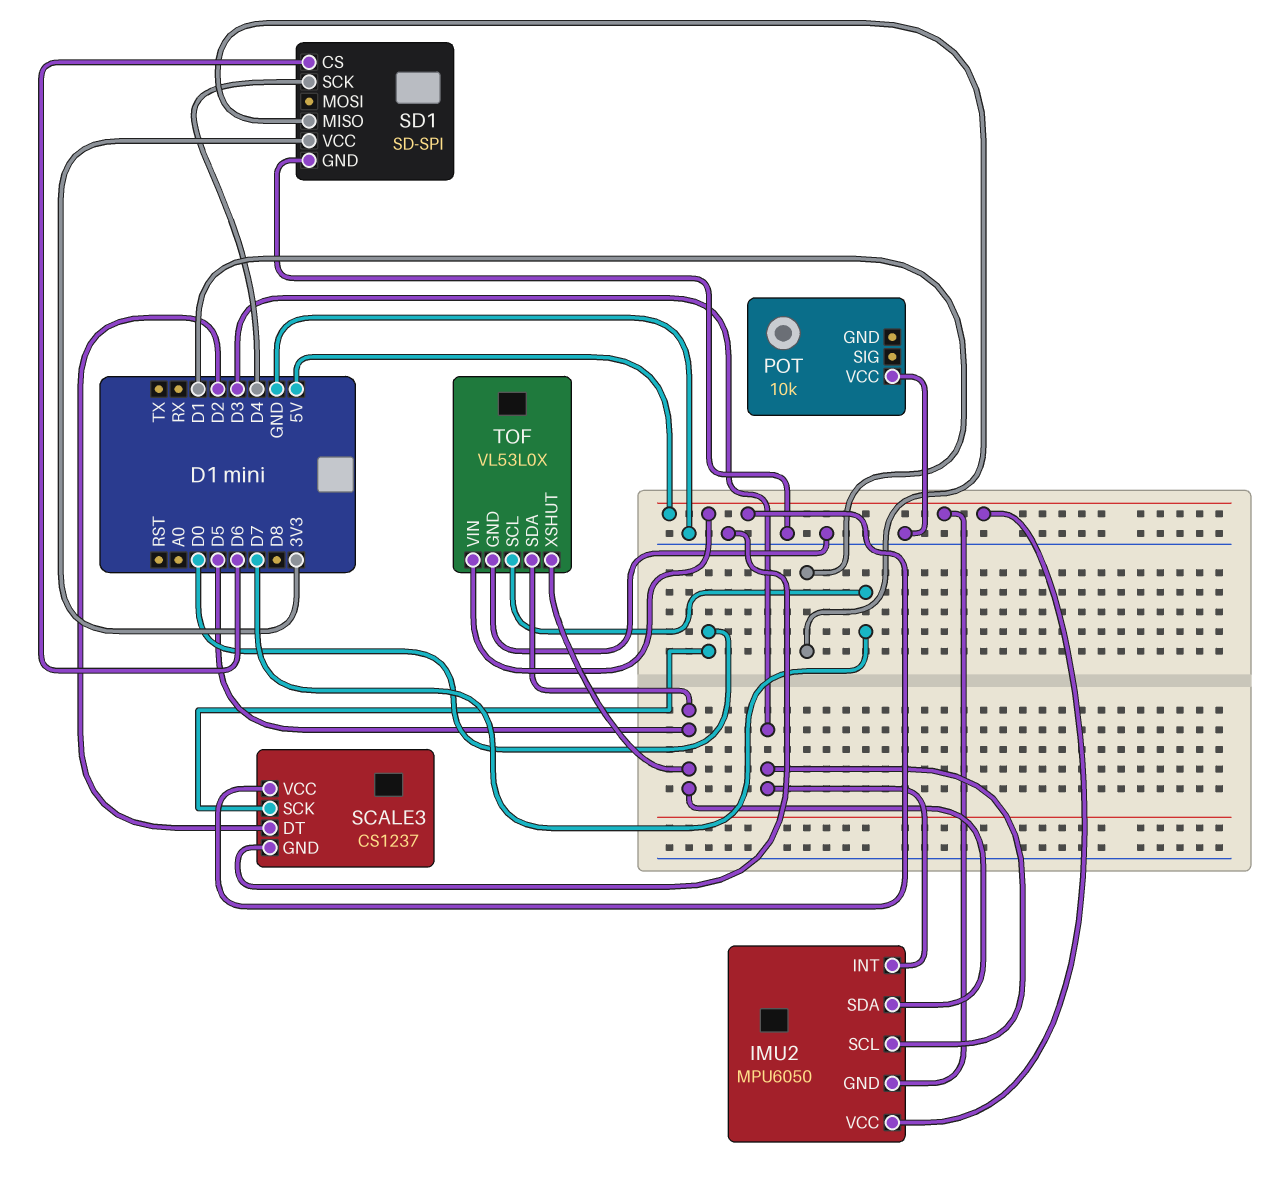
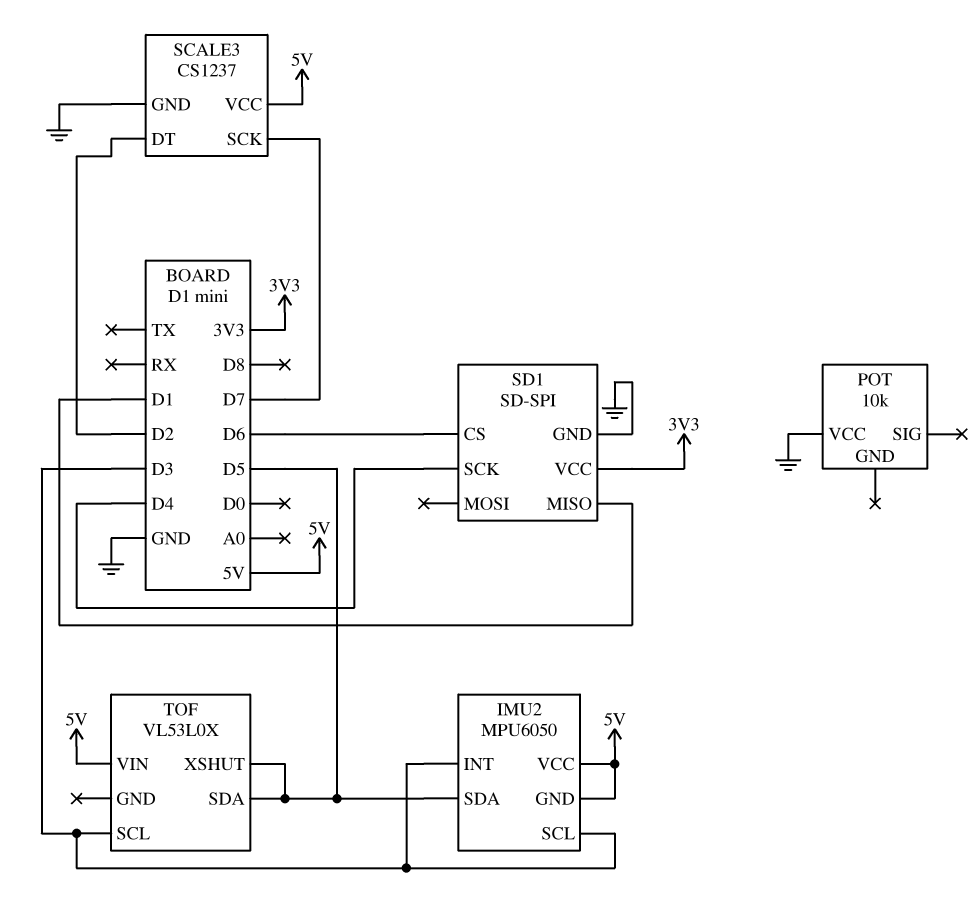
SCALE3 pin SCK: D0 -> D7
TOF pin GND: GND -> none
TOF pin SCL: D7 -> D3

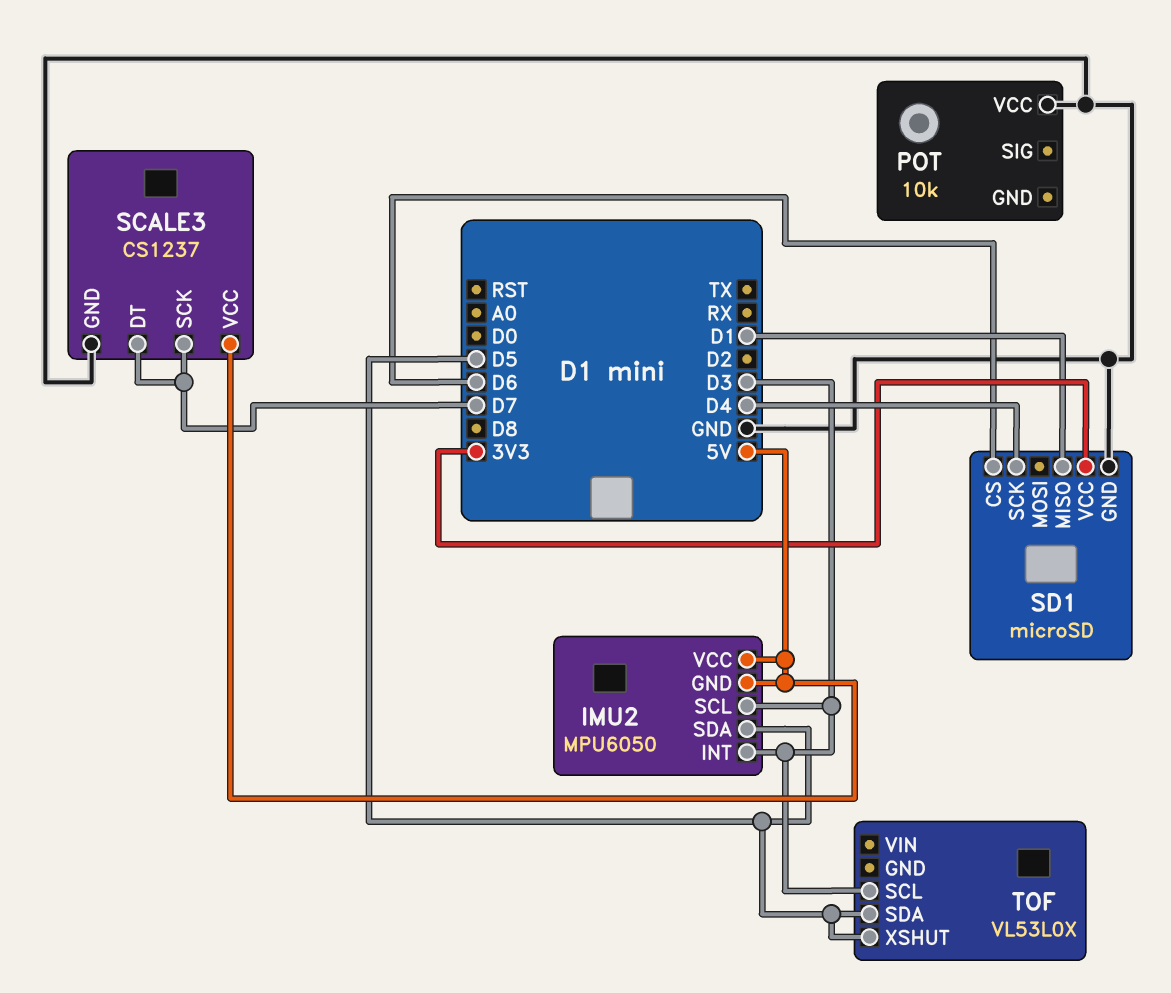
SCALE3 pin DT: D2 -> D7
SD1: SD-SPI -> microSD
TOF pin VIN: 5V -> none

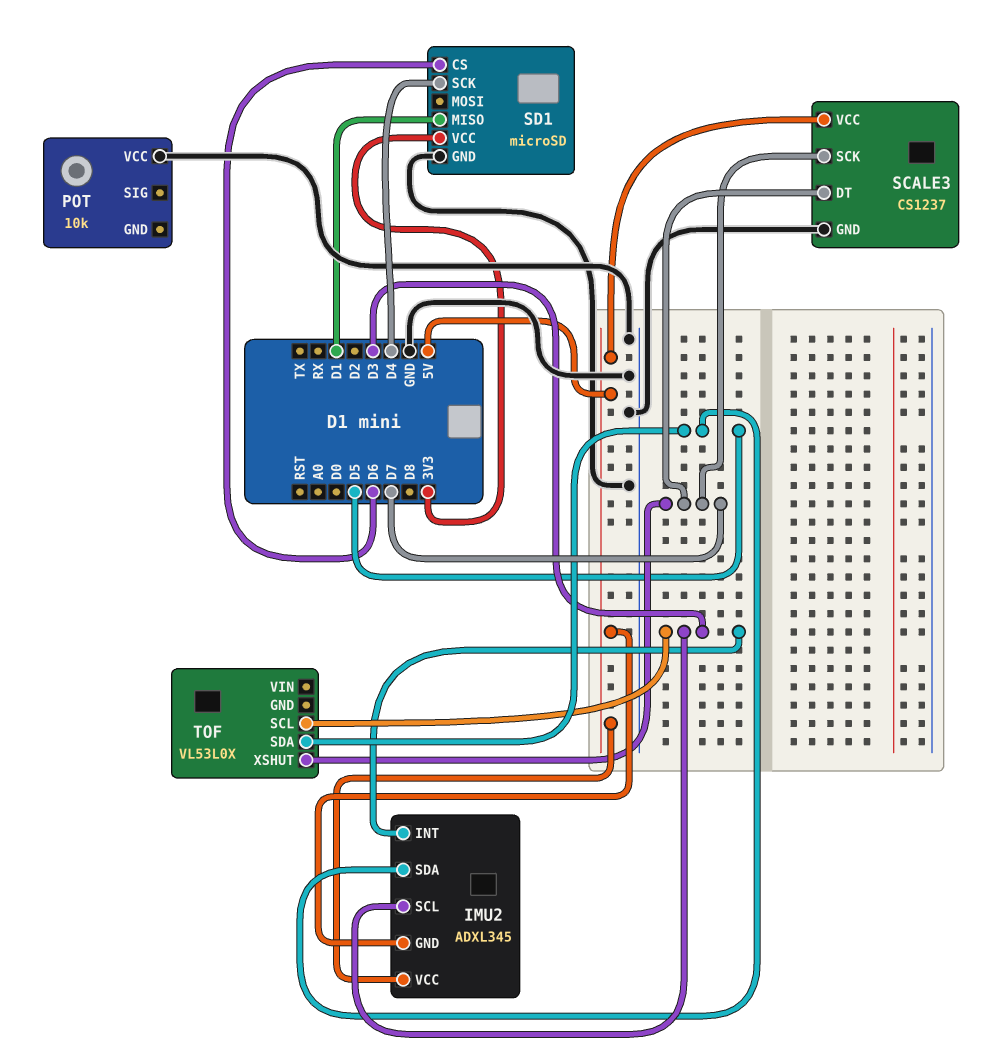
IMU2: MPU6050 -> ADXL345
TOF pin XSHUT: D5 -> D7

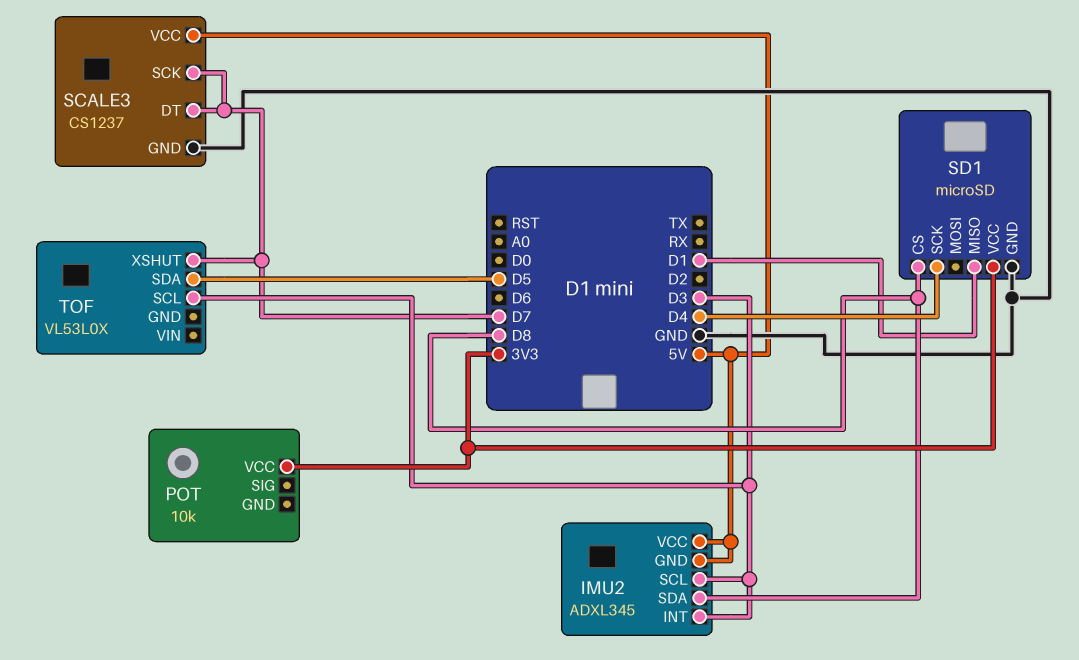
IMU2 pin SDA: D5 -> D8
POT pin VCC: GND -> 3V3
SD1 pin CS: D6 -> D8

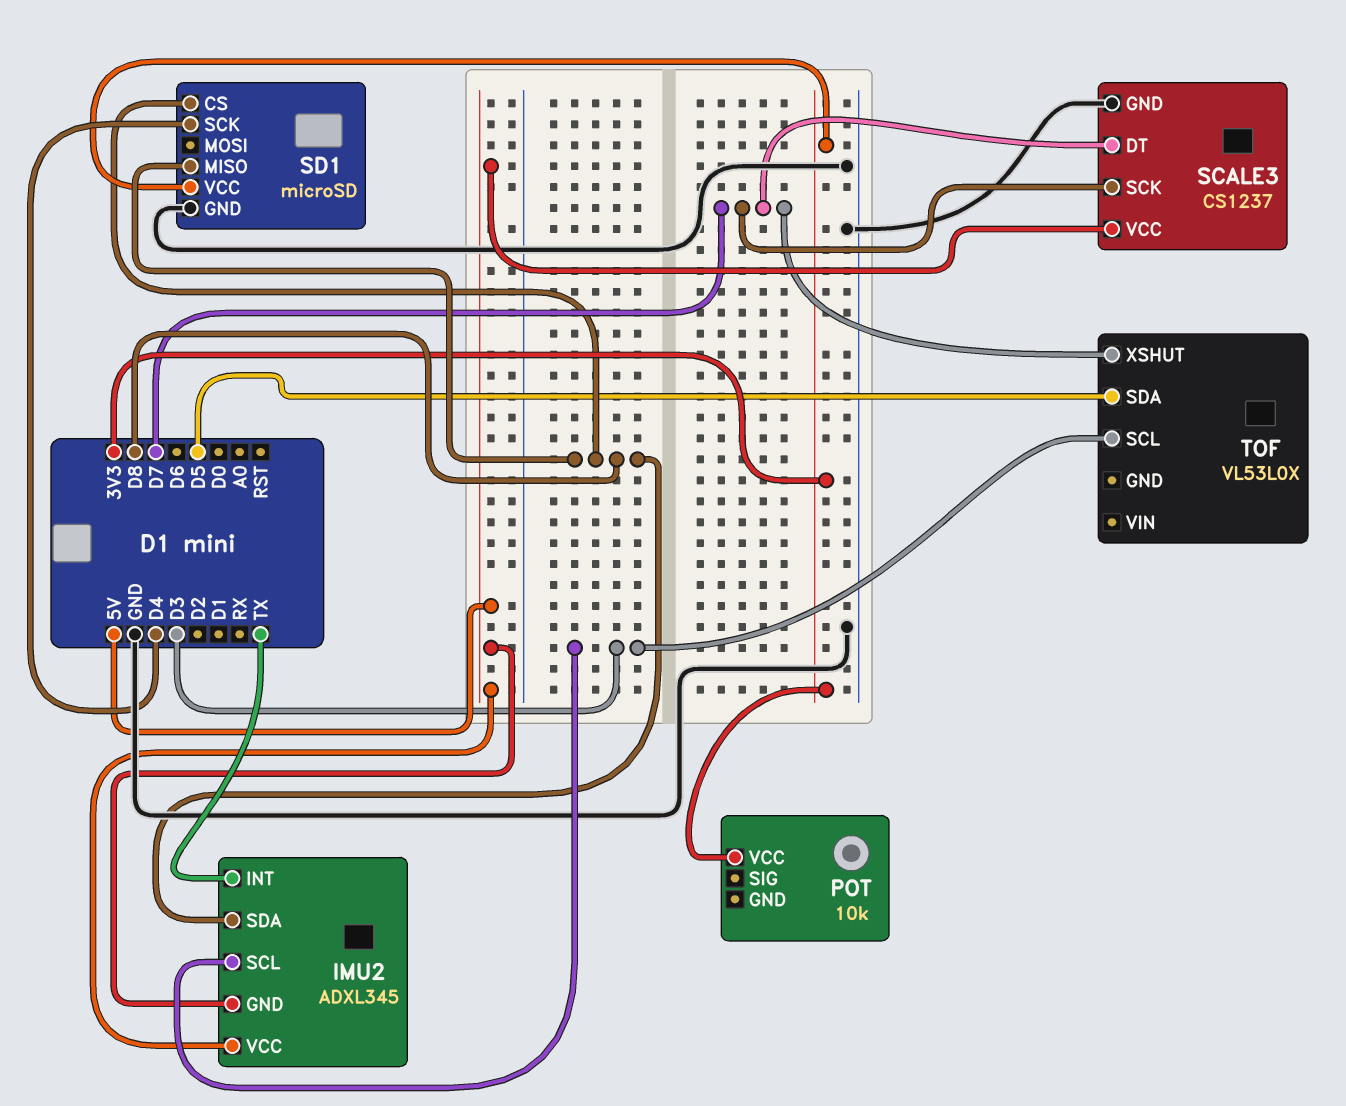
IMU2 pin INT: D3 -> TX
SD1 pin MISO: D1 -> D8

